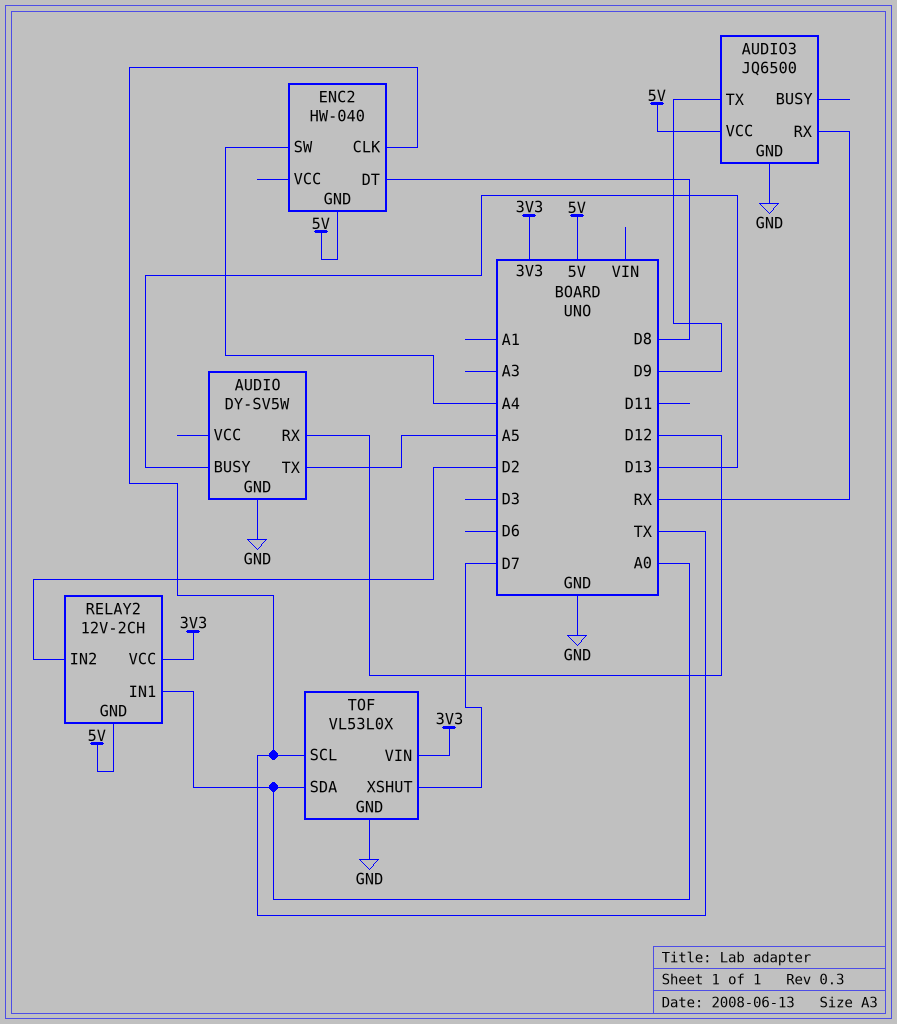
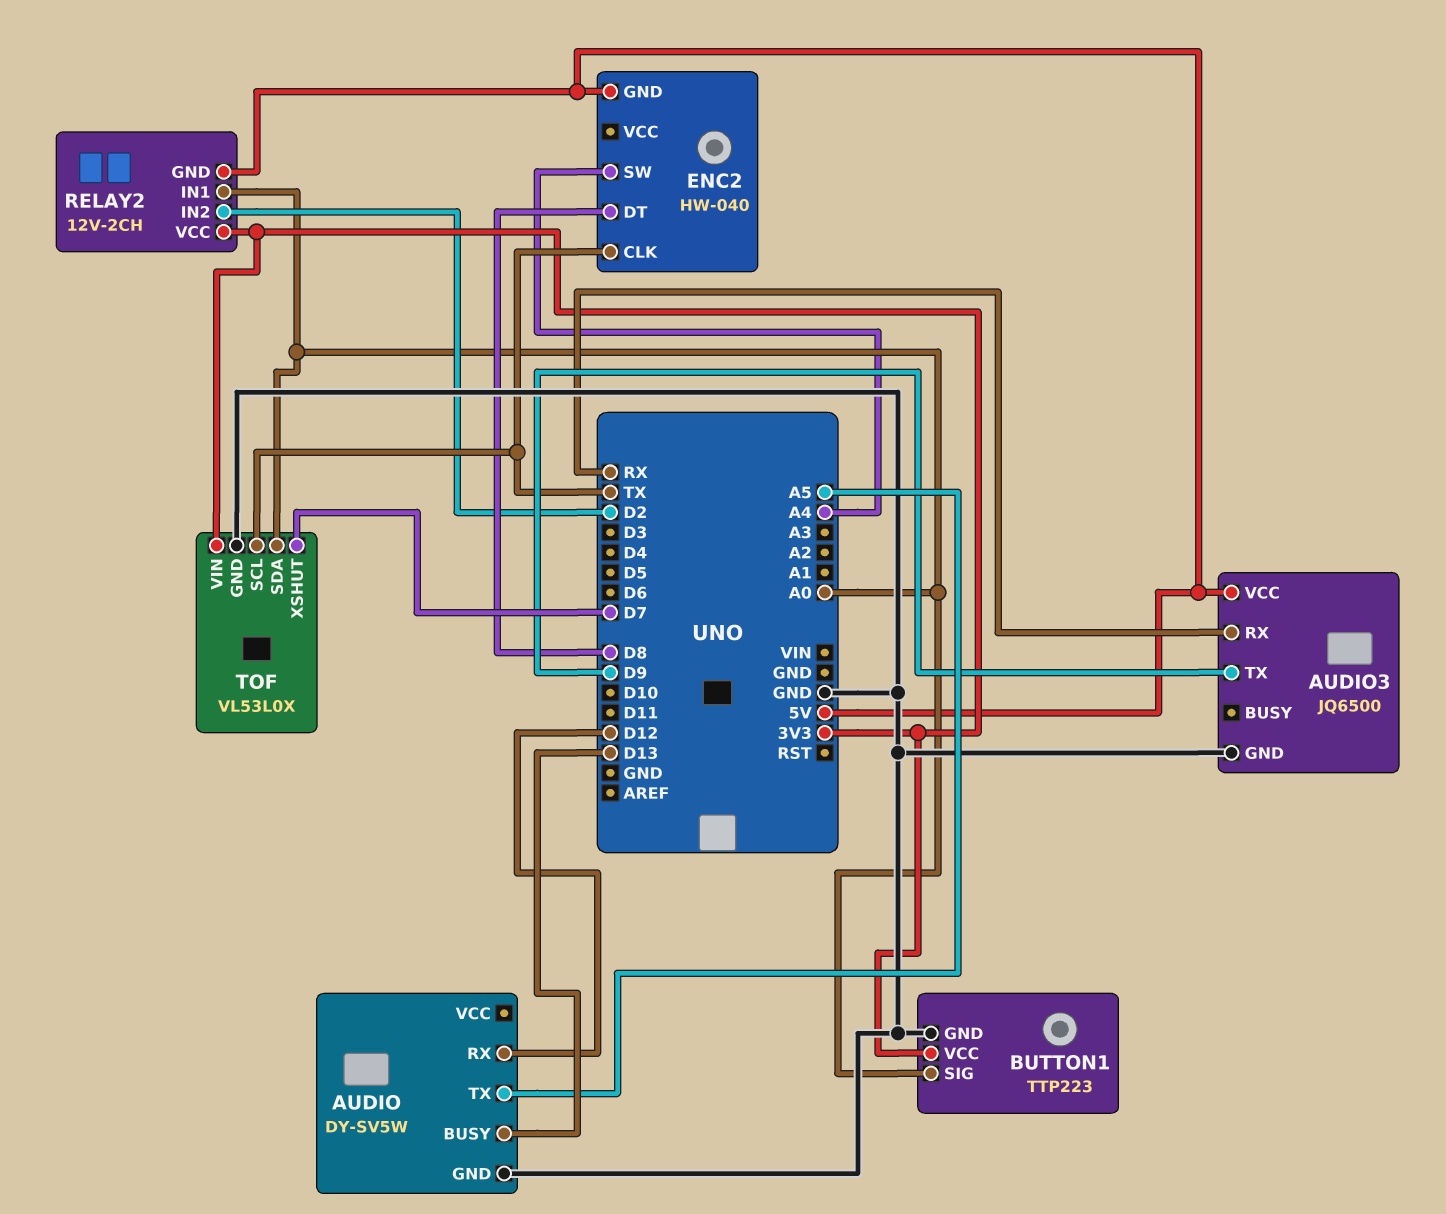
BUTTON1: none -> TTP223
BUTTON1 pin GND: none -> GND
BUTTON1 pin SIG: none -> A0
BUTTON1 pin VCC: none -> 3V3

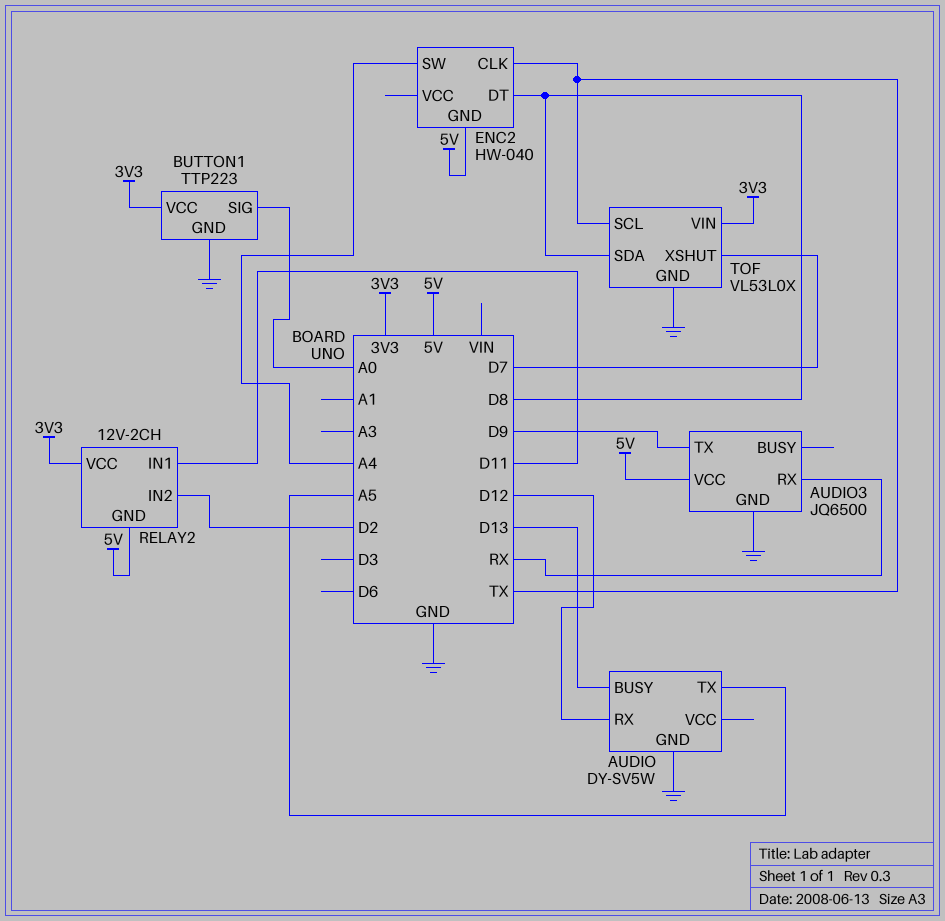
RELAY2 pin IN1: A0 -> D11
TOF pin SDA: A0 -> D8

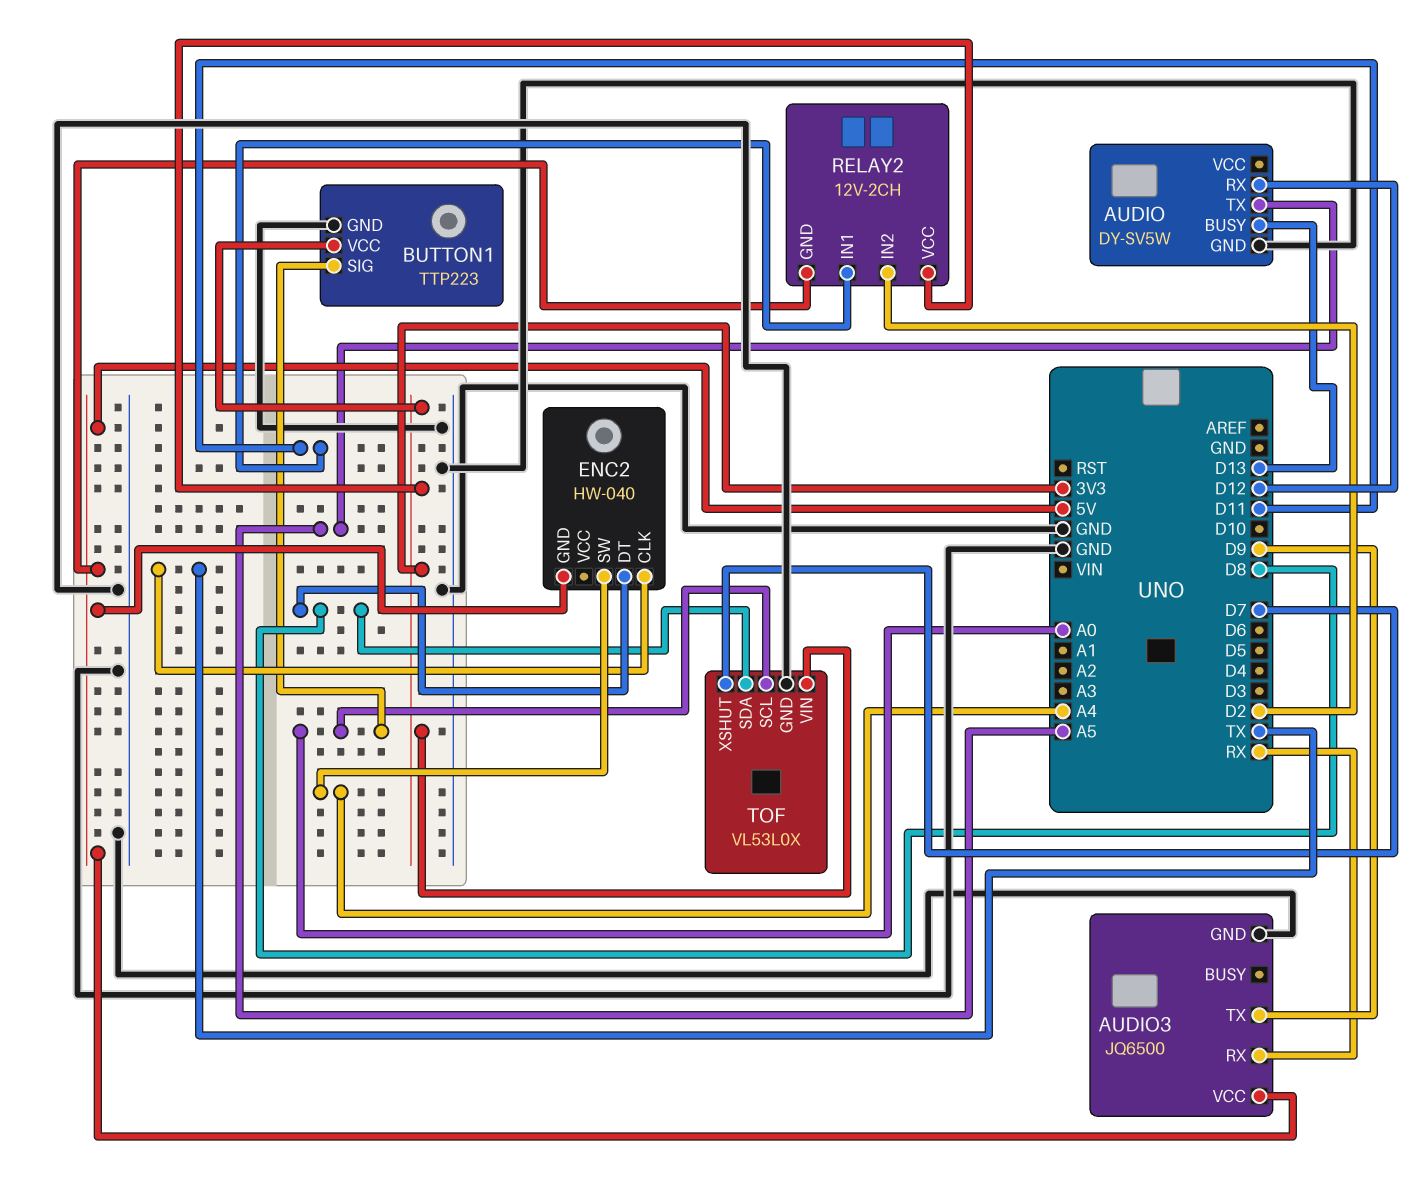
TOF pin SCL: TX -> A0

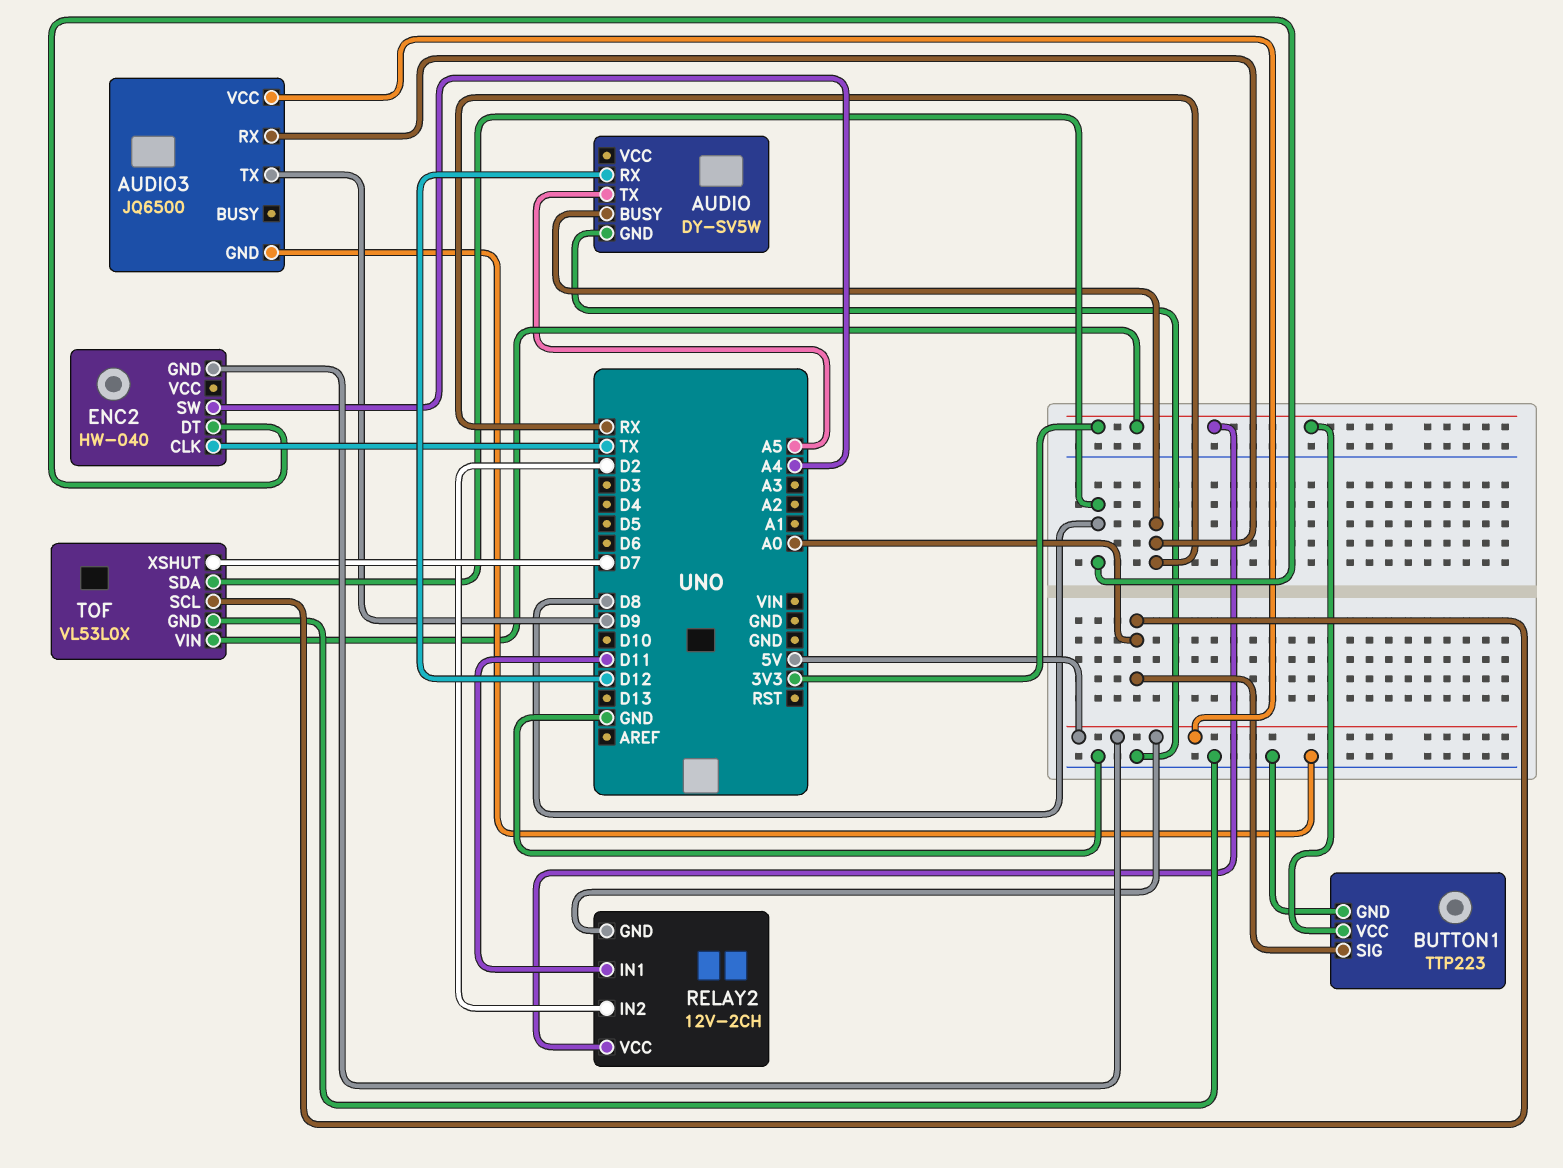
AUDIO pin BUSY: D13 -> RX

